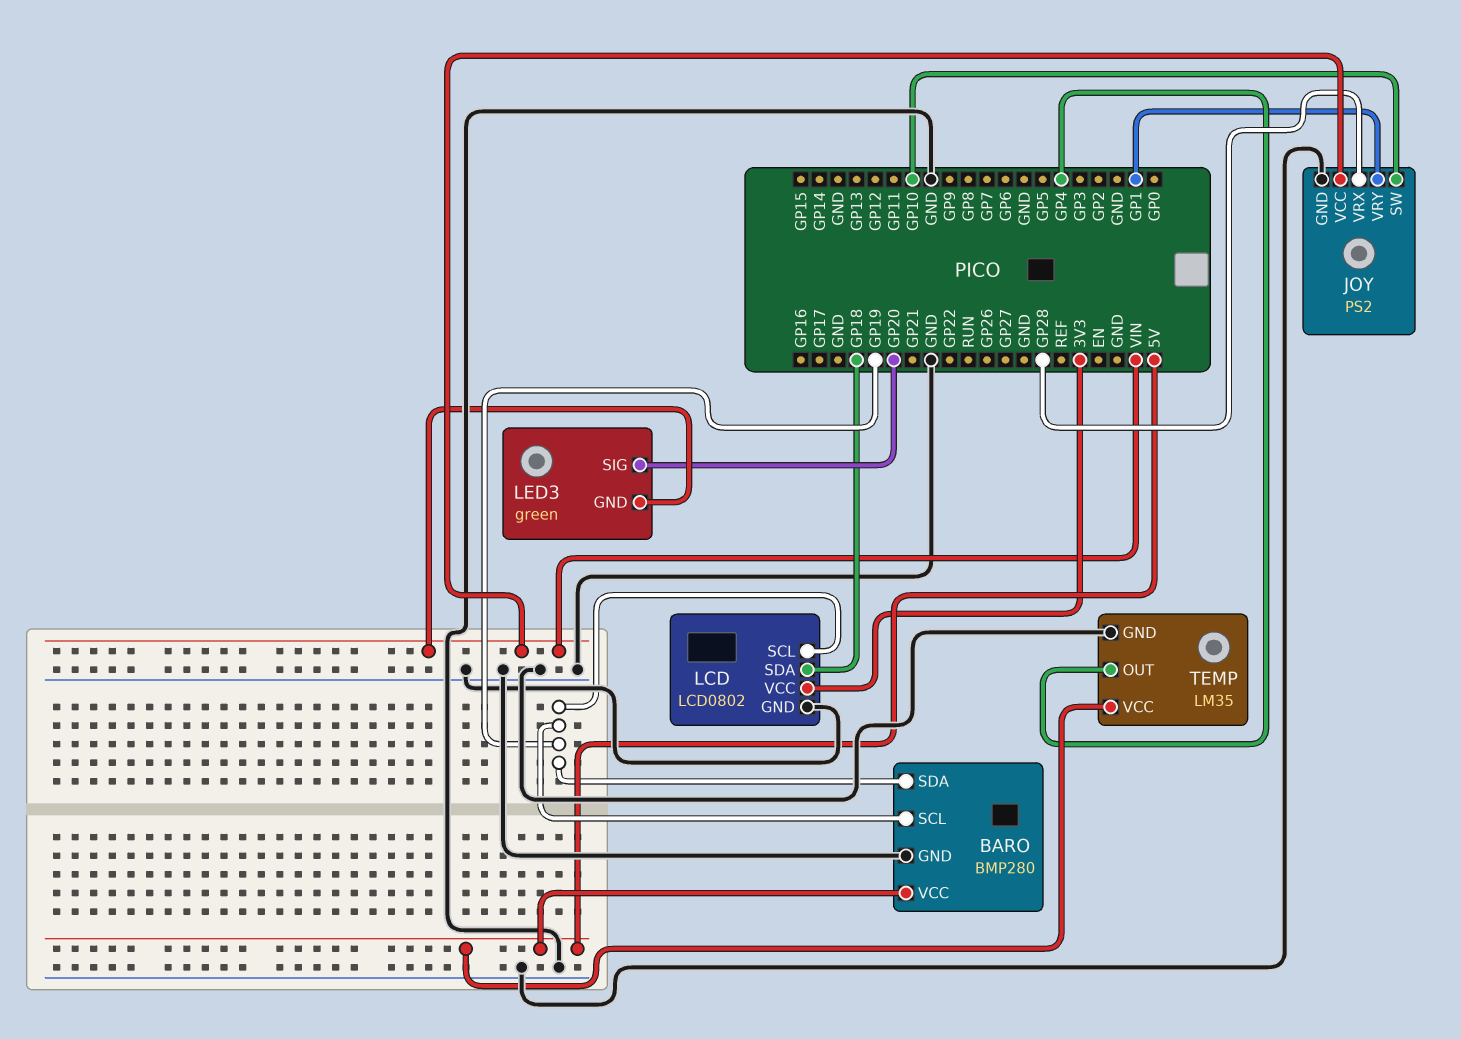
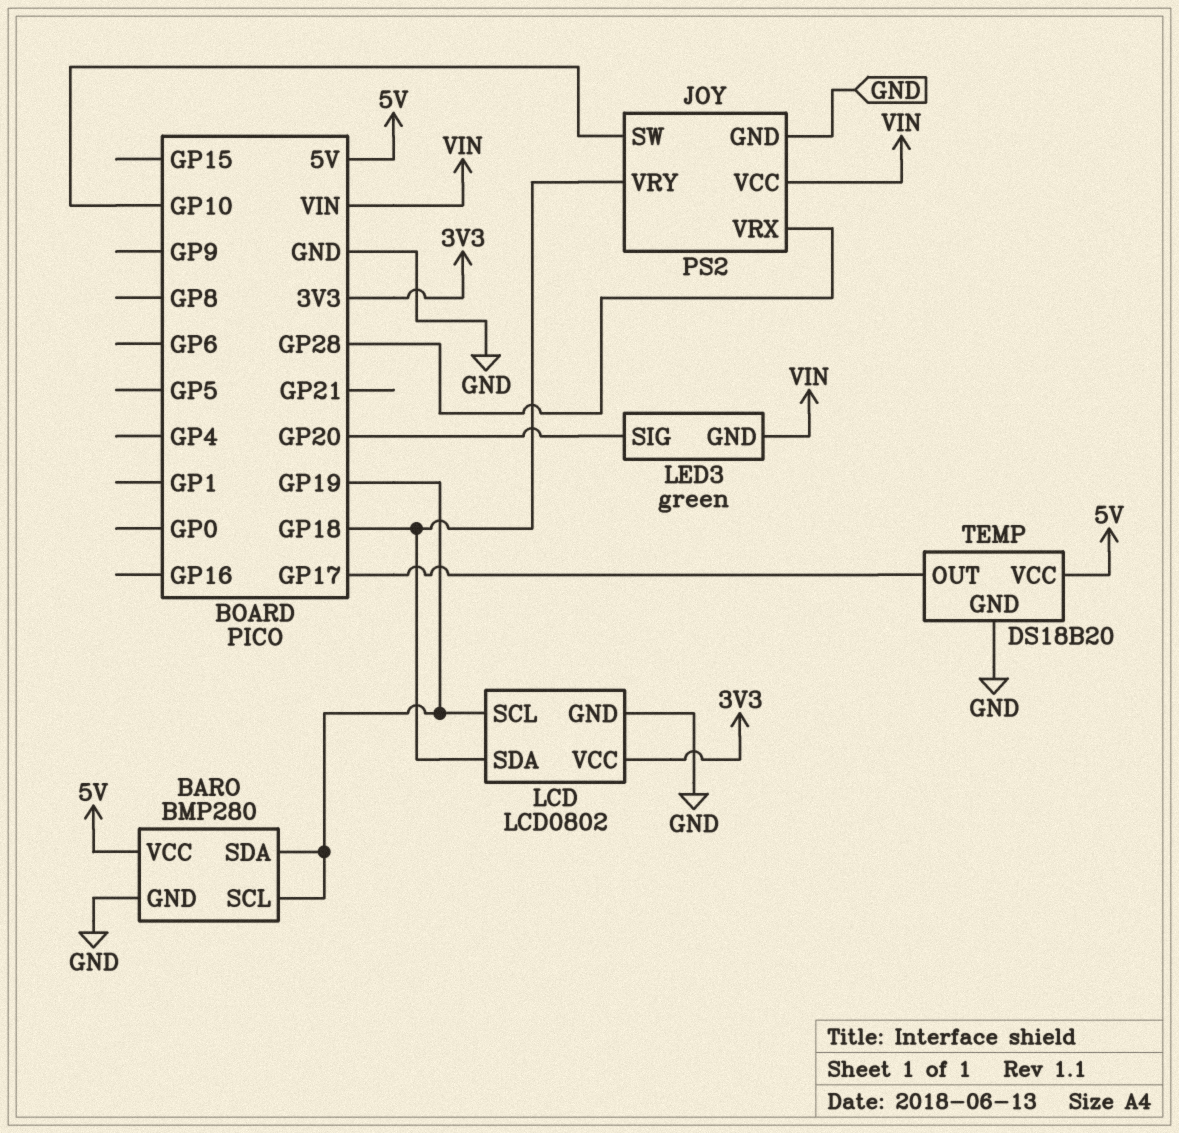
JOY pin VRY: GP1 -> GP18
TEMP: LM35 -> DS18B20
TEMP pin OUT: GP4 -> GP17

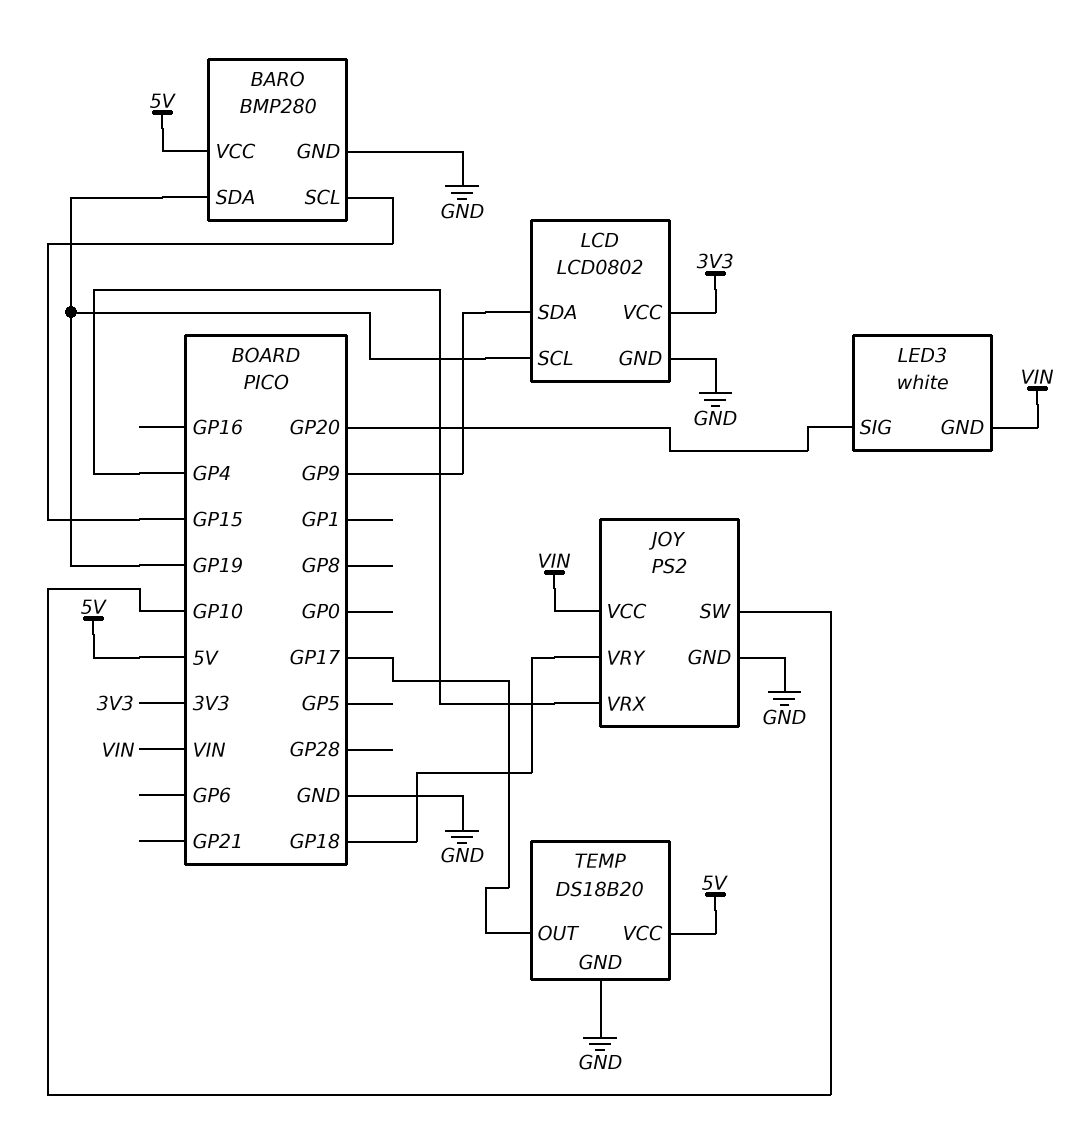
BARO pin SCL: GP19 -> GP15
JOY pin VRX: GP28 -> GP4
LCD pin SDA: GP18 -> GP9
LED3: green -> white

